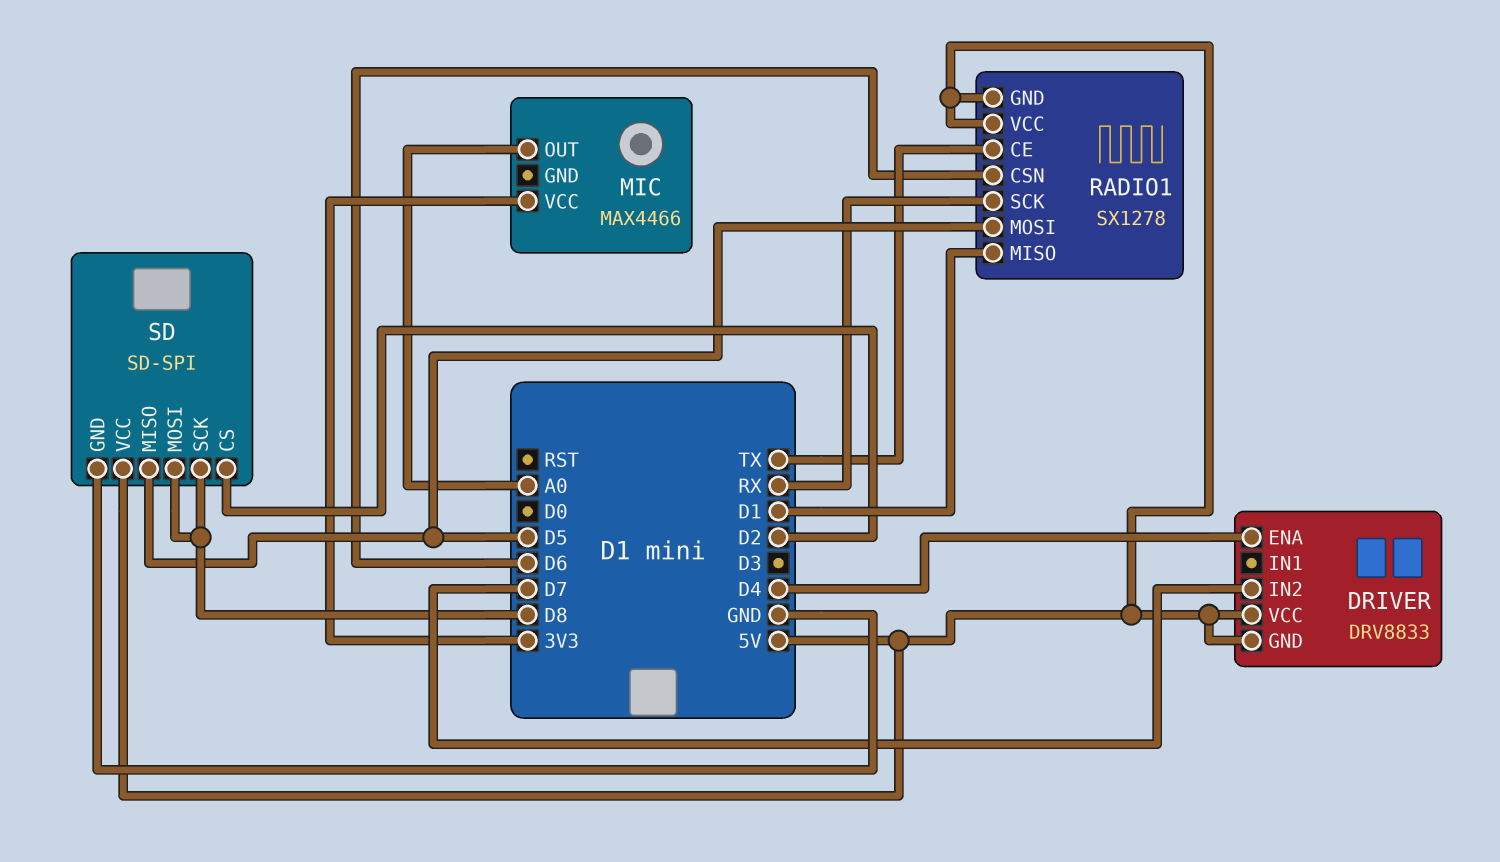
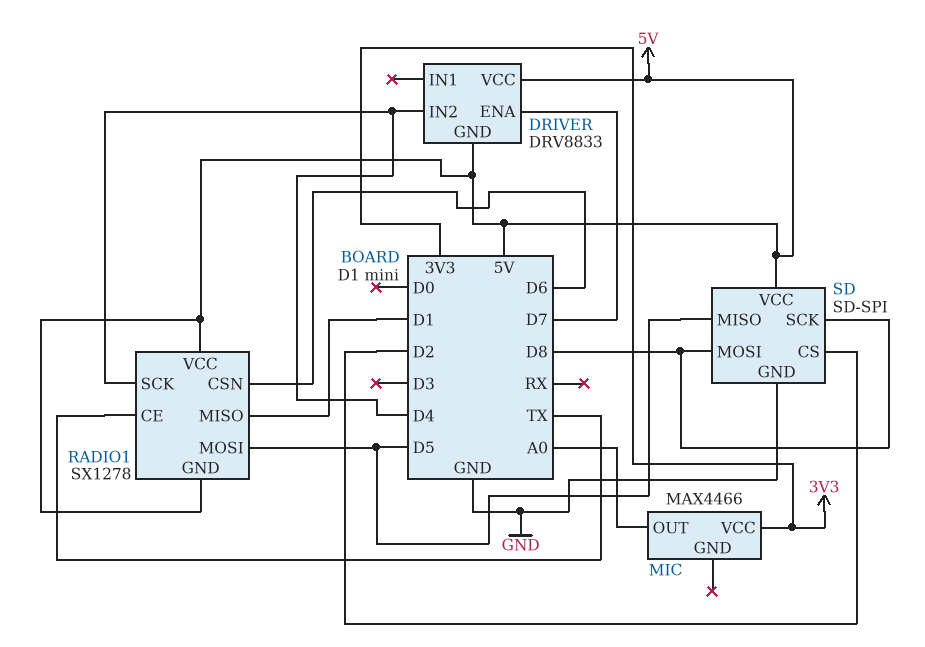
DRIVER pin ENA: D4 -> D7
DRIVER pin IN2: D7 -> D4
RADIO1 pin SCK: RX -> D4

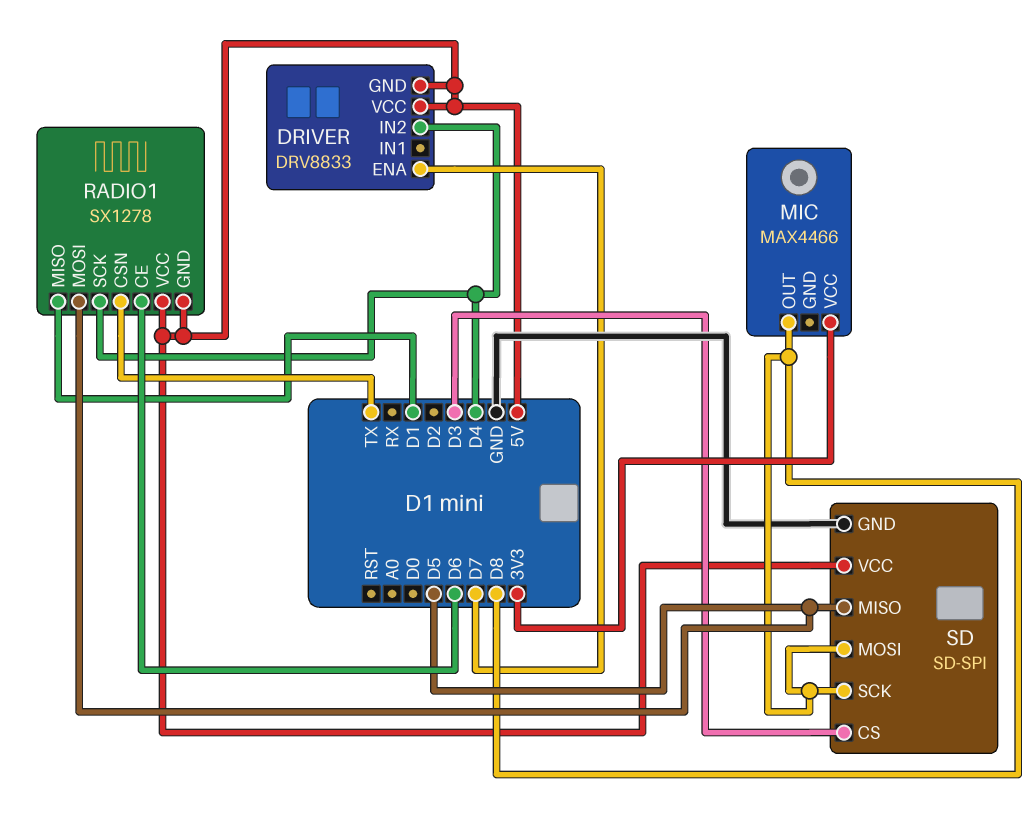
MIC pin OUT: A0 -> D8
RADIO1 pin CE: TX -> D6
RADIO1 pin CSN: D6 -> TX
SD pin CS: D2 -> D3

